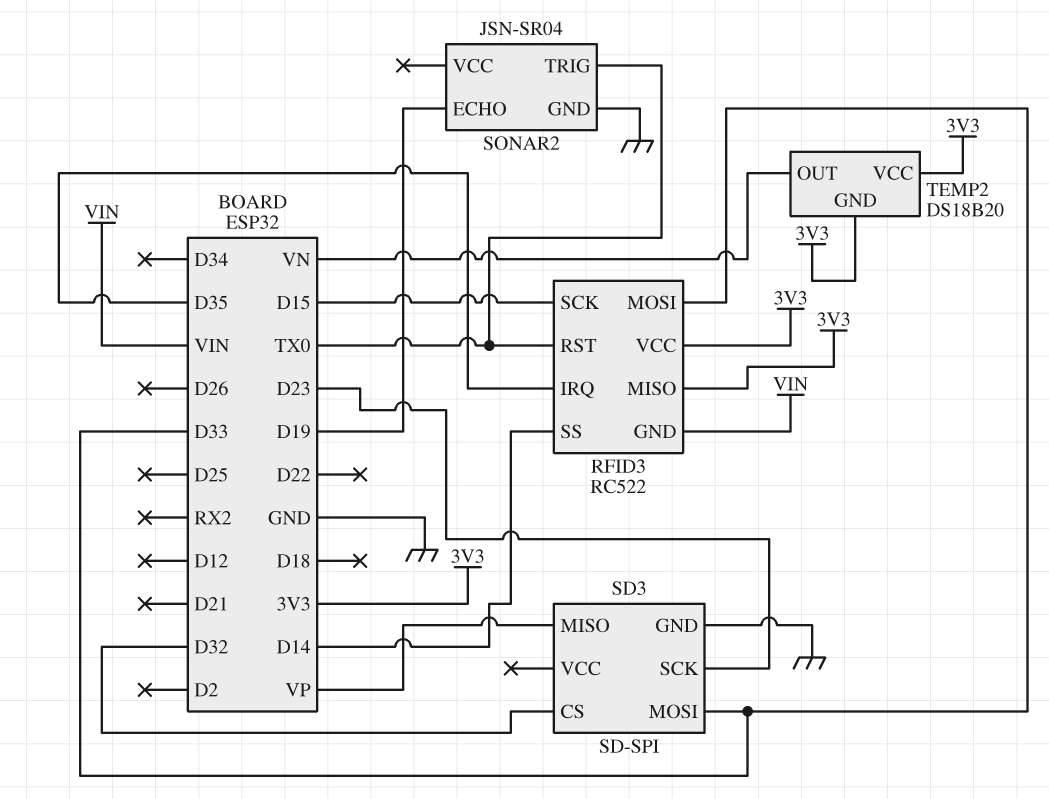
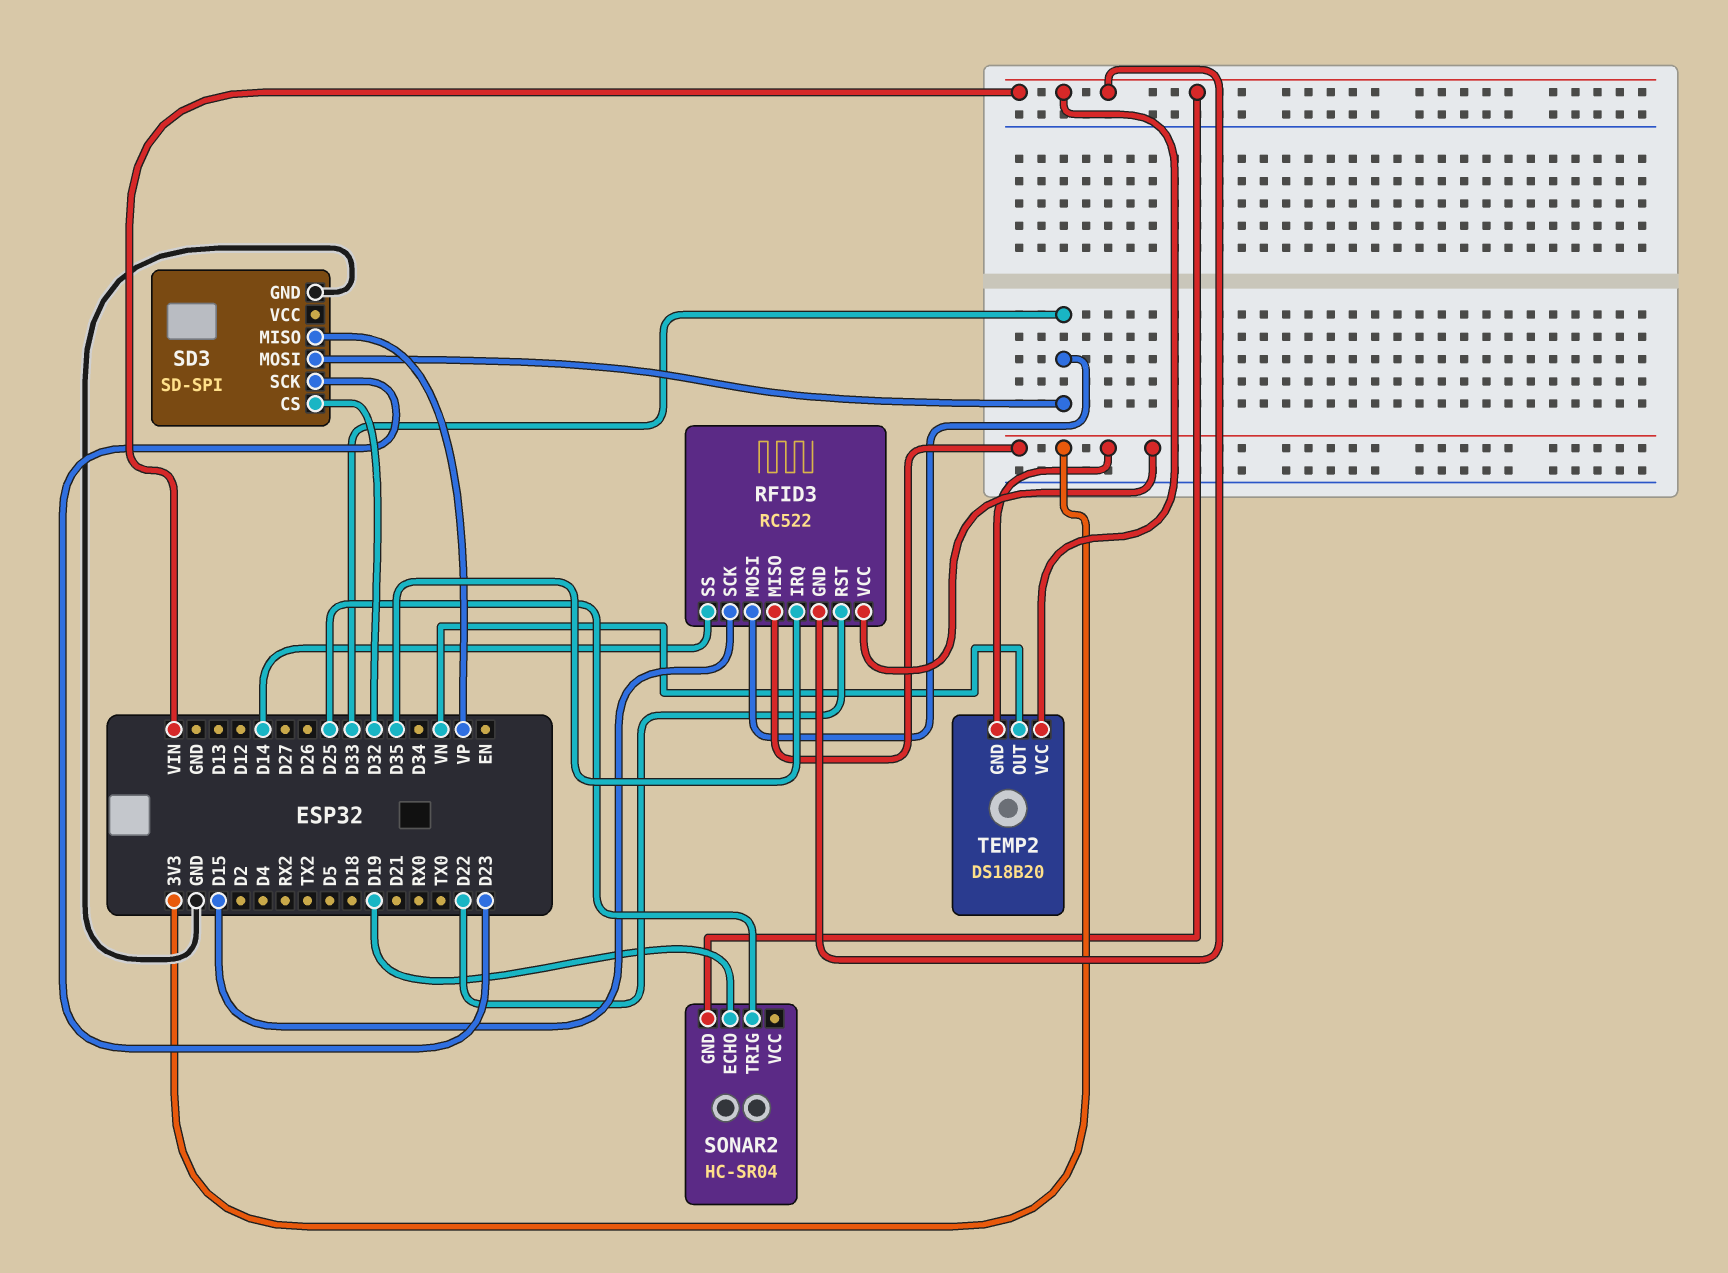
RFID3 pin RST: TX0 -> D22
SONAR2: JSN-SR04 -> HC-SR04
SONAR2 pin GND: GND -> VIN
SONAR2 pin TRIG: TX0 -> D25
TEMP2 pin VCC: 3V3 -> VIN

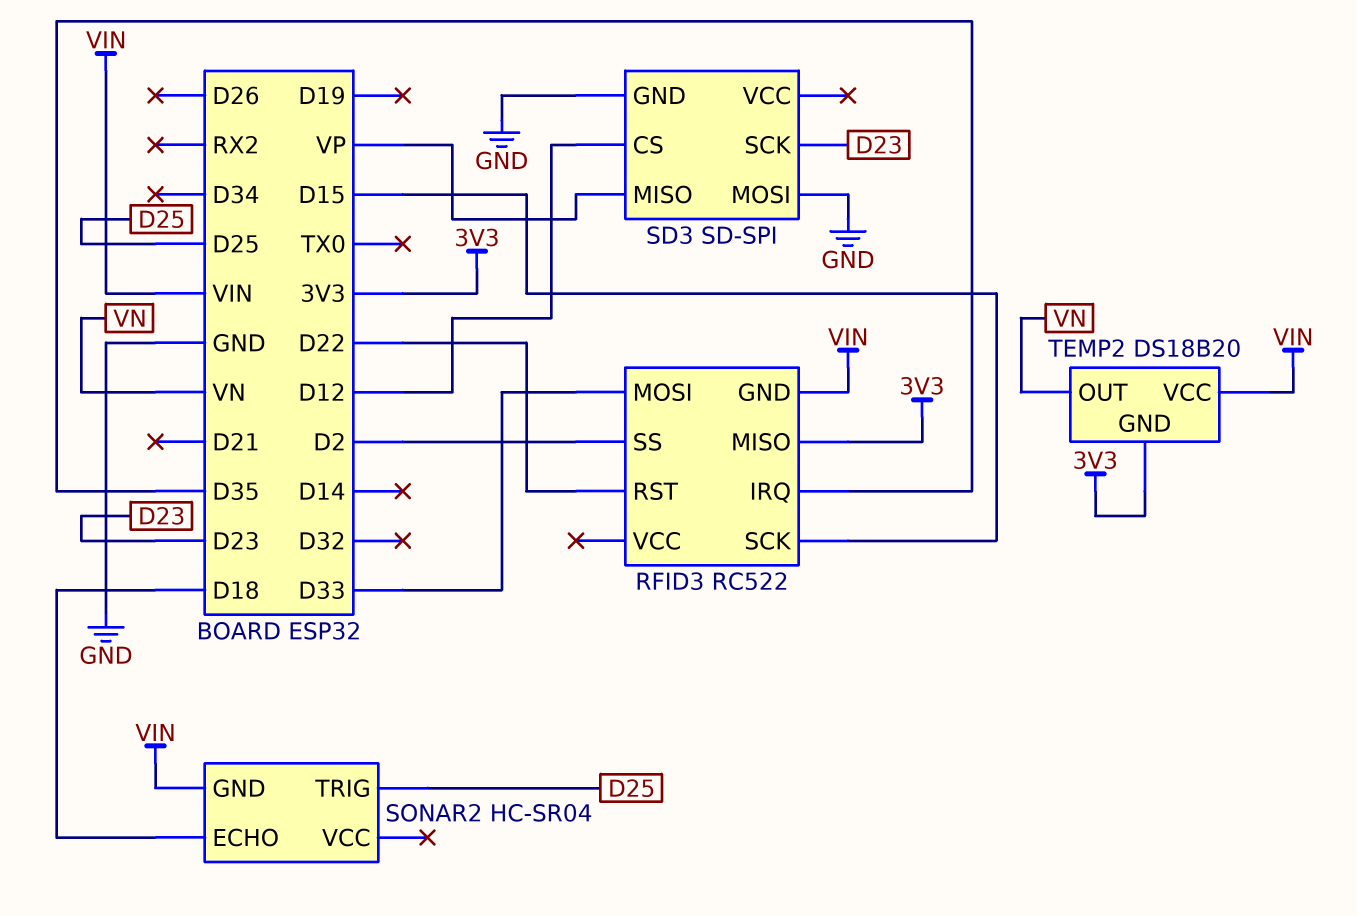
RFID3 pin SS: D14 -> D2
RFID3 pin VCC: 3V3 -> none
SD3 pin CS: D32 -> D12
SD3 pin MOSI: D33 -> GND
SONAR2 pin ECHO: D19 -> D18

